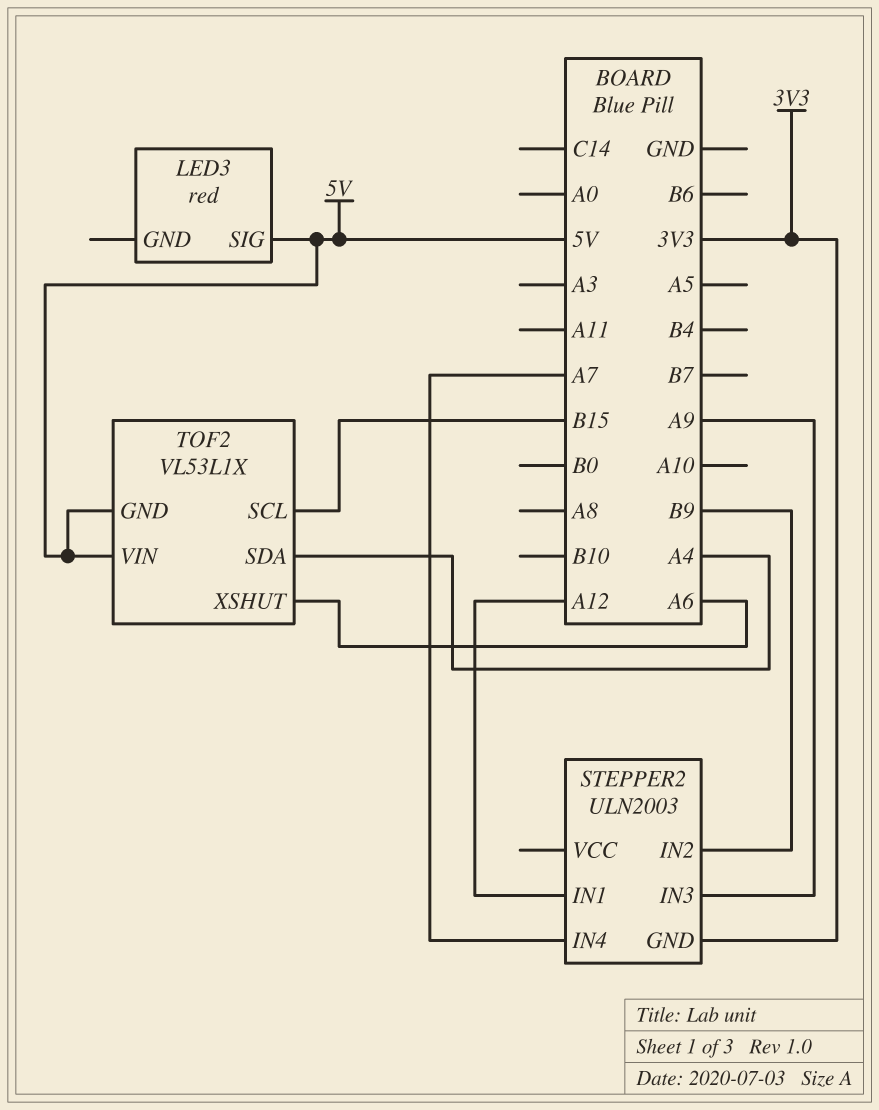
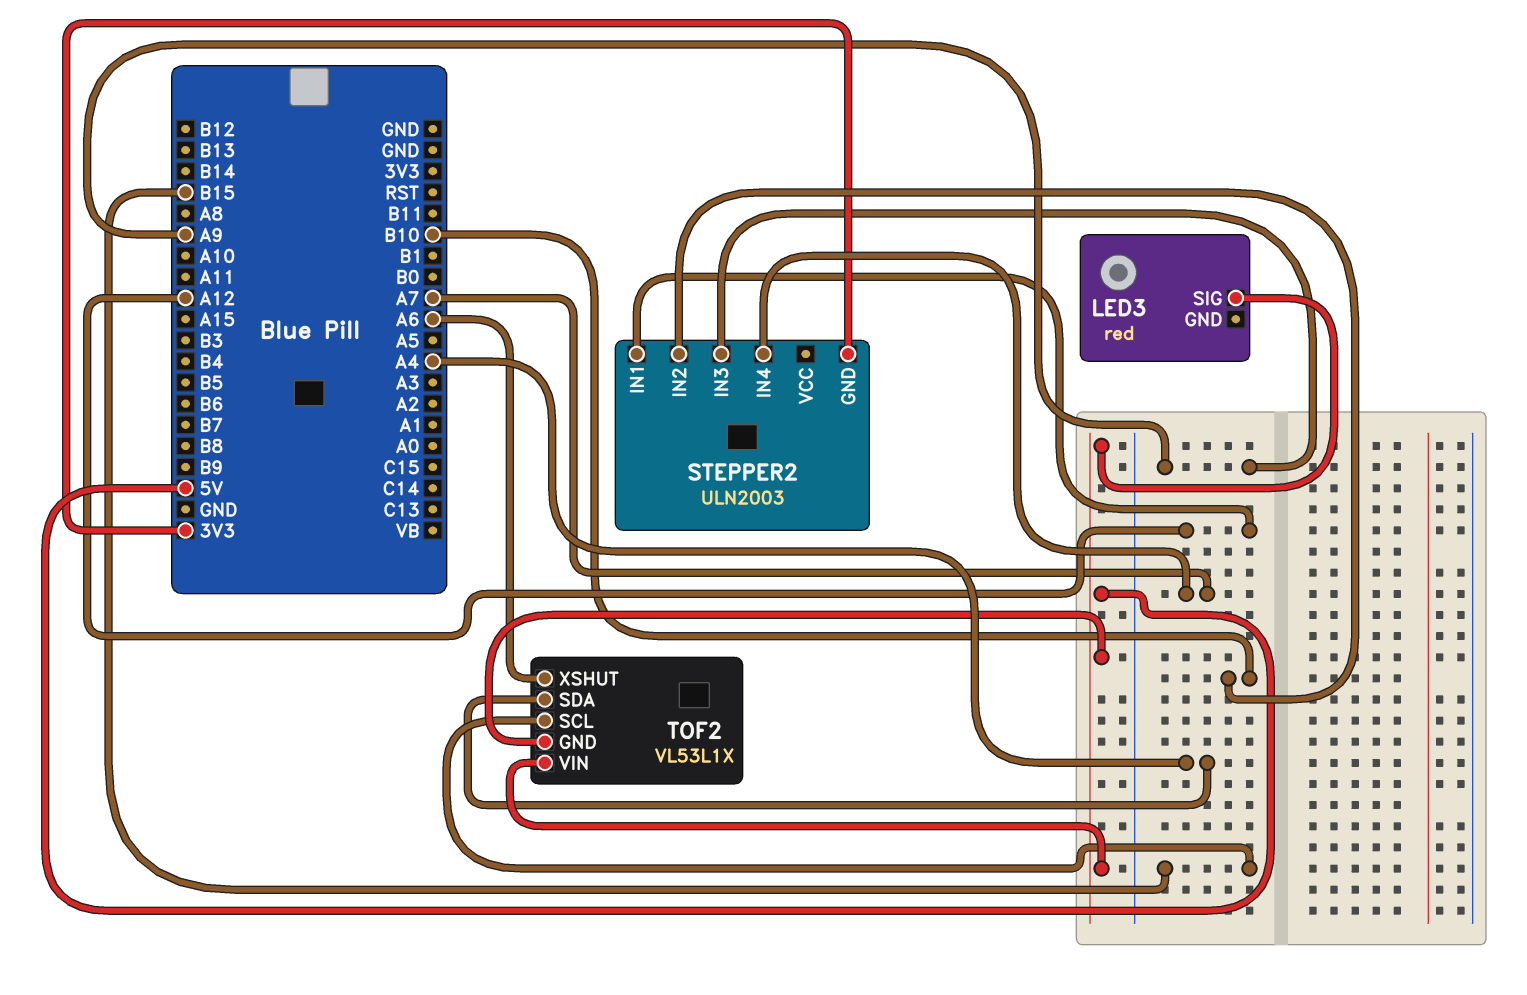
STEPPER2 pin IN2: B9 -> B10

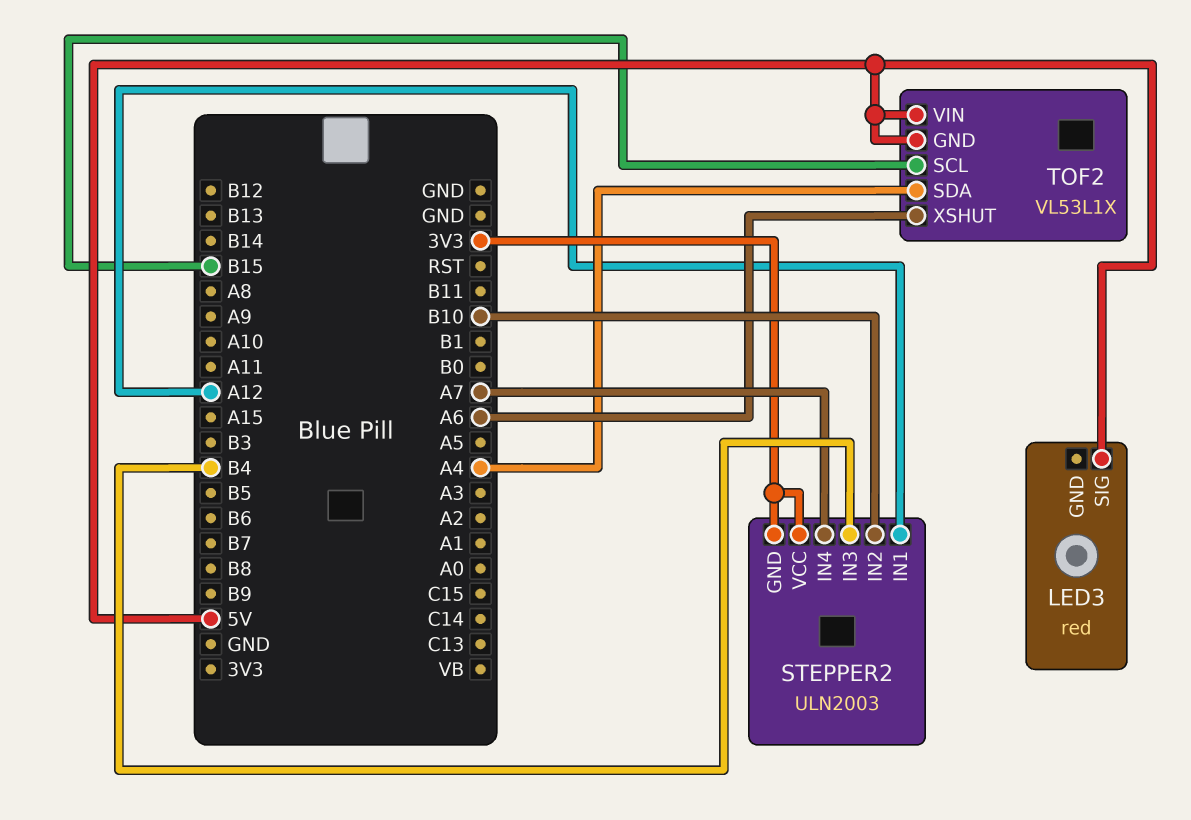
STEPPER2 pin IN3: A9 -> B4
STEPPER2 pin VCC: none -> 3V3

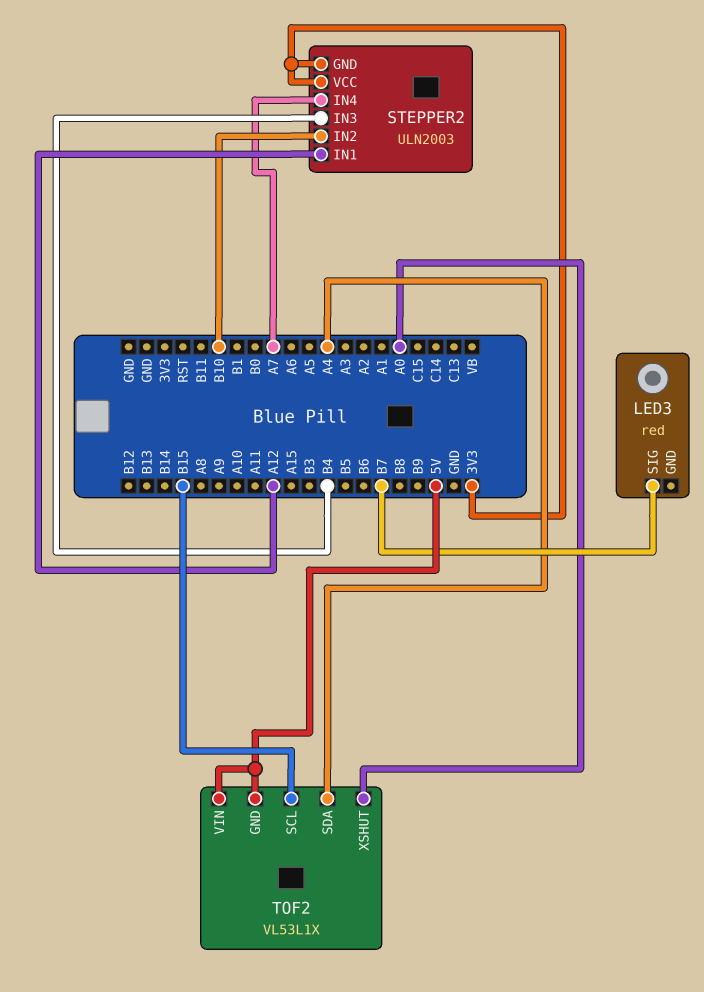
LED3 pin SIG: 5V -> B7
TOF2 pin XSHUT: A6 -> A0

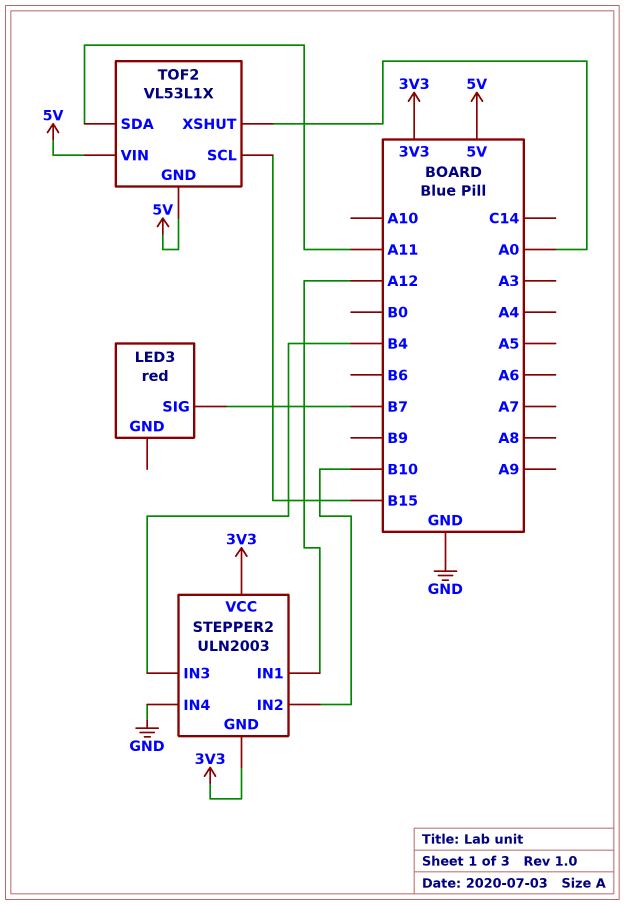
STEPPER2 pin IN4: A7 -> GND
TOF2 pin SDA: A4 -> A11

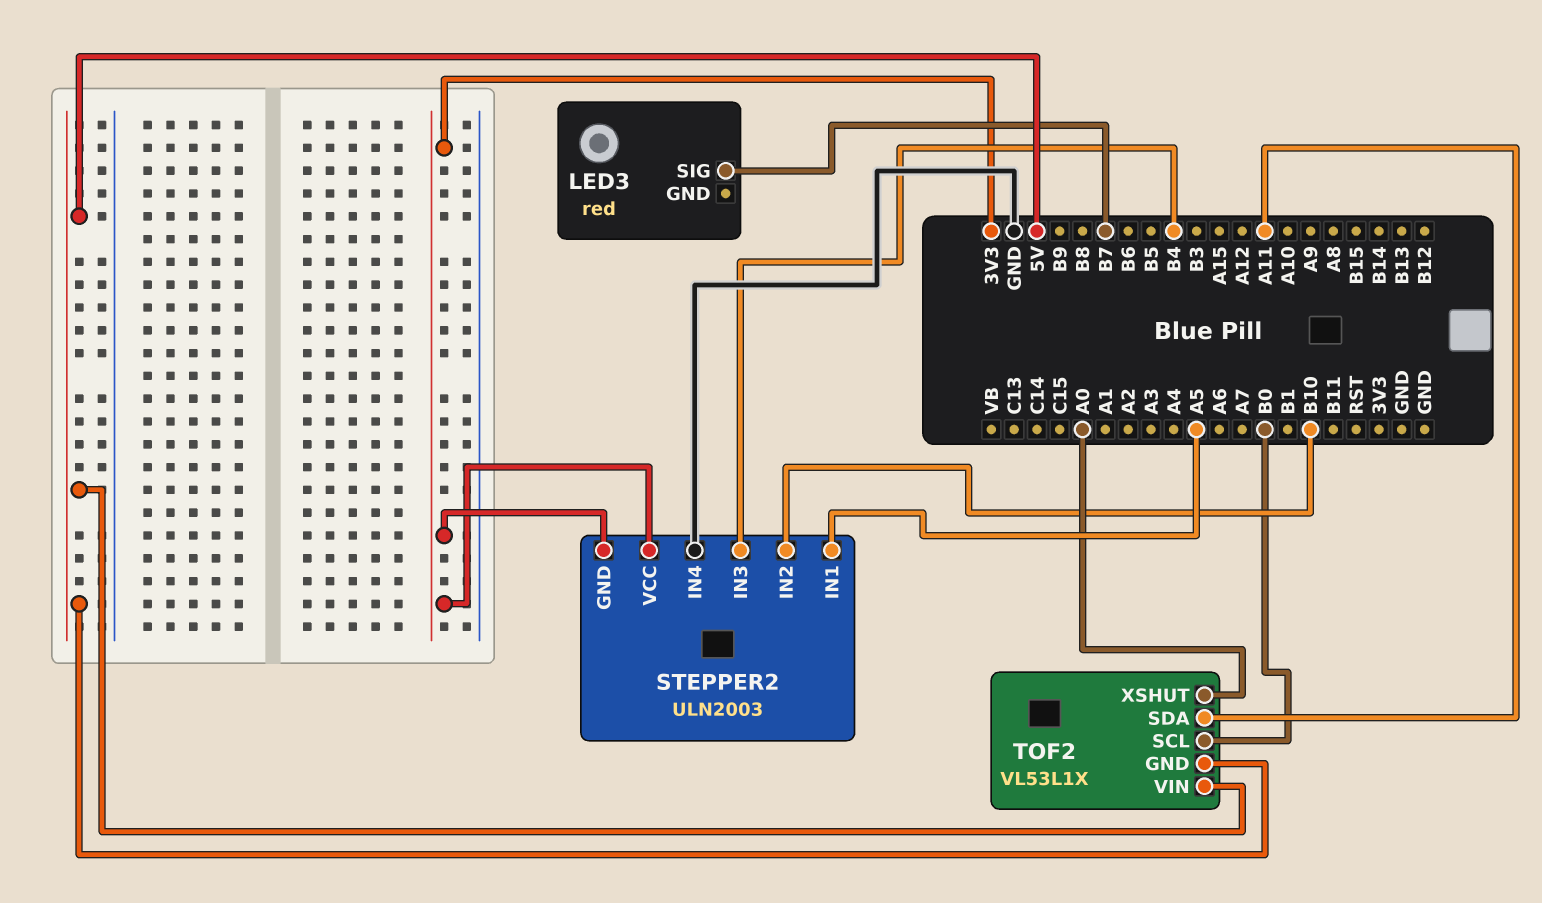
STEPPER2 pin IN1: A12 -> A5
TOF2 pin SCL: B15 -> B0

